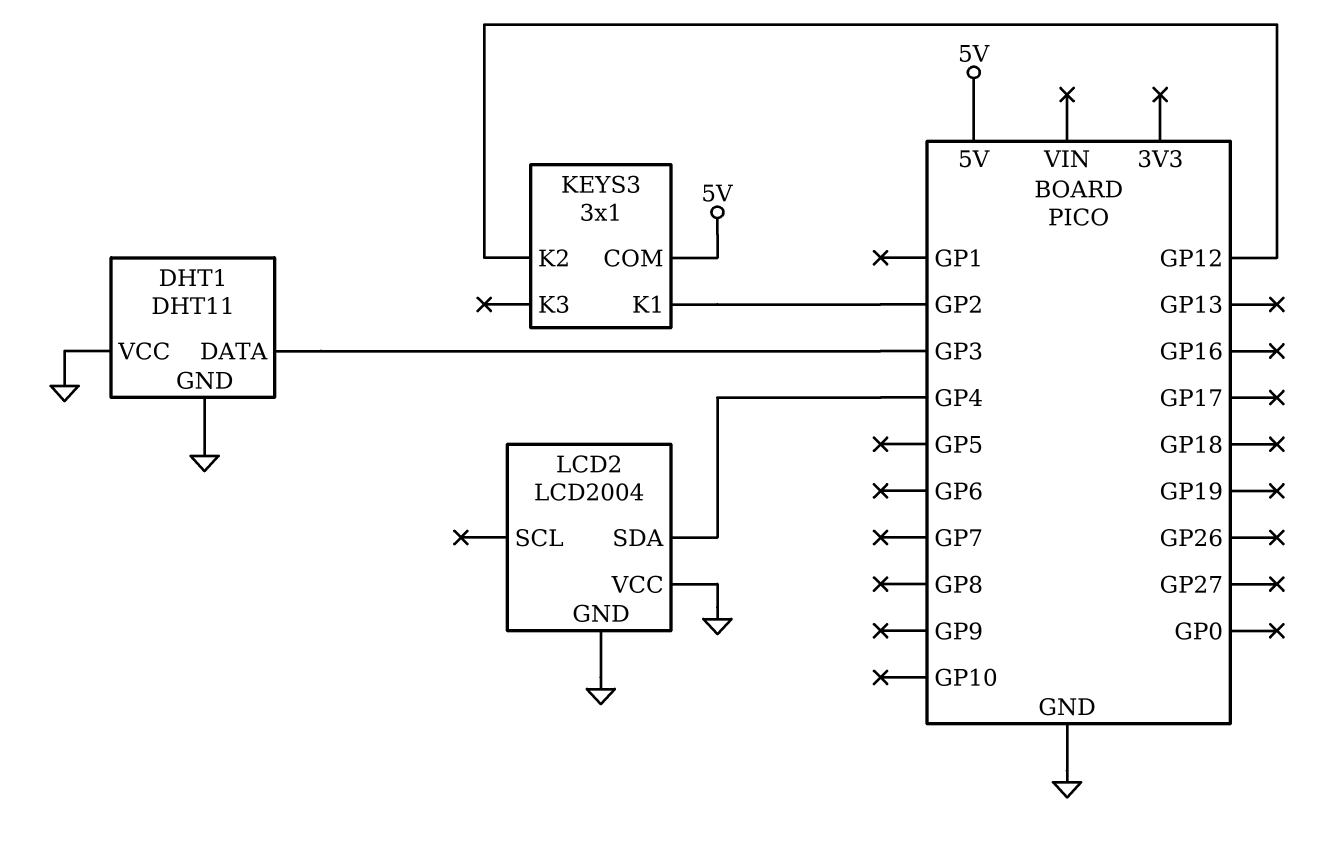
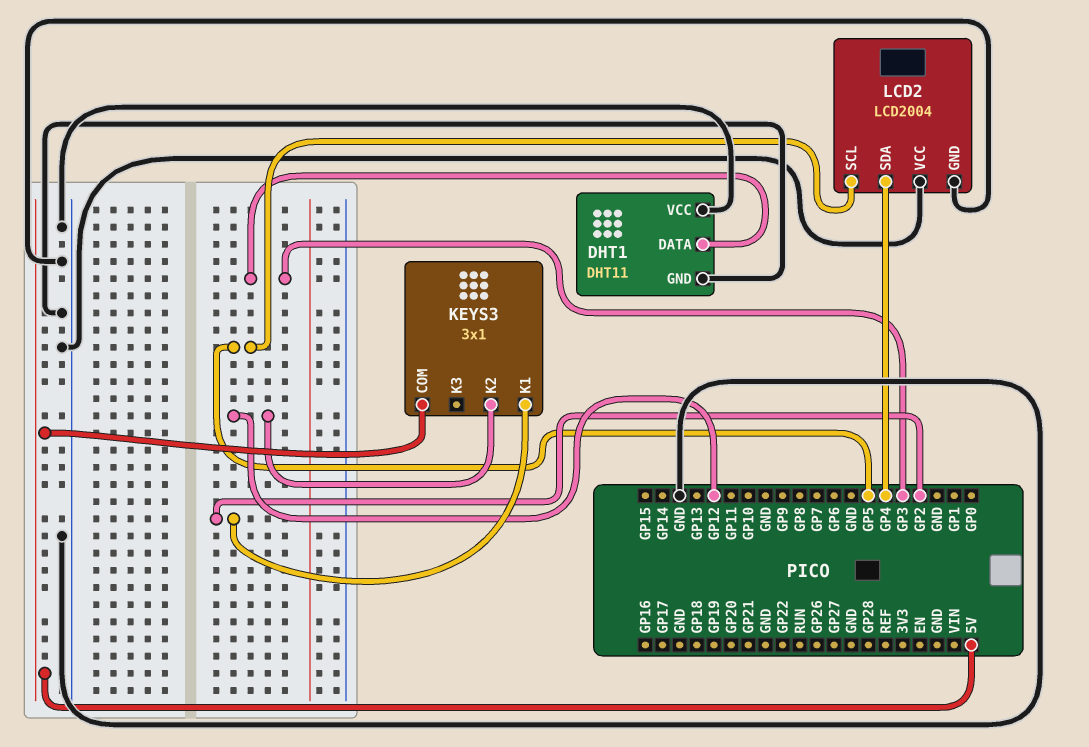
LCD2 pin SCL: none -> GP5

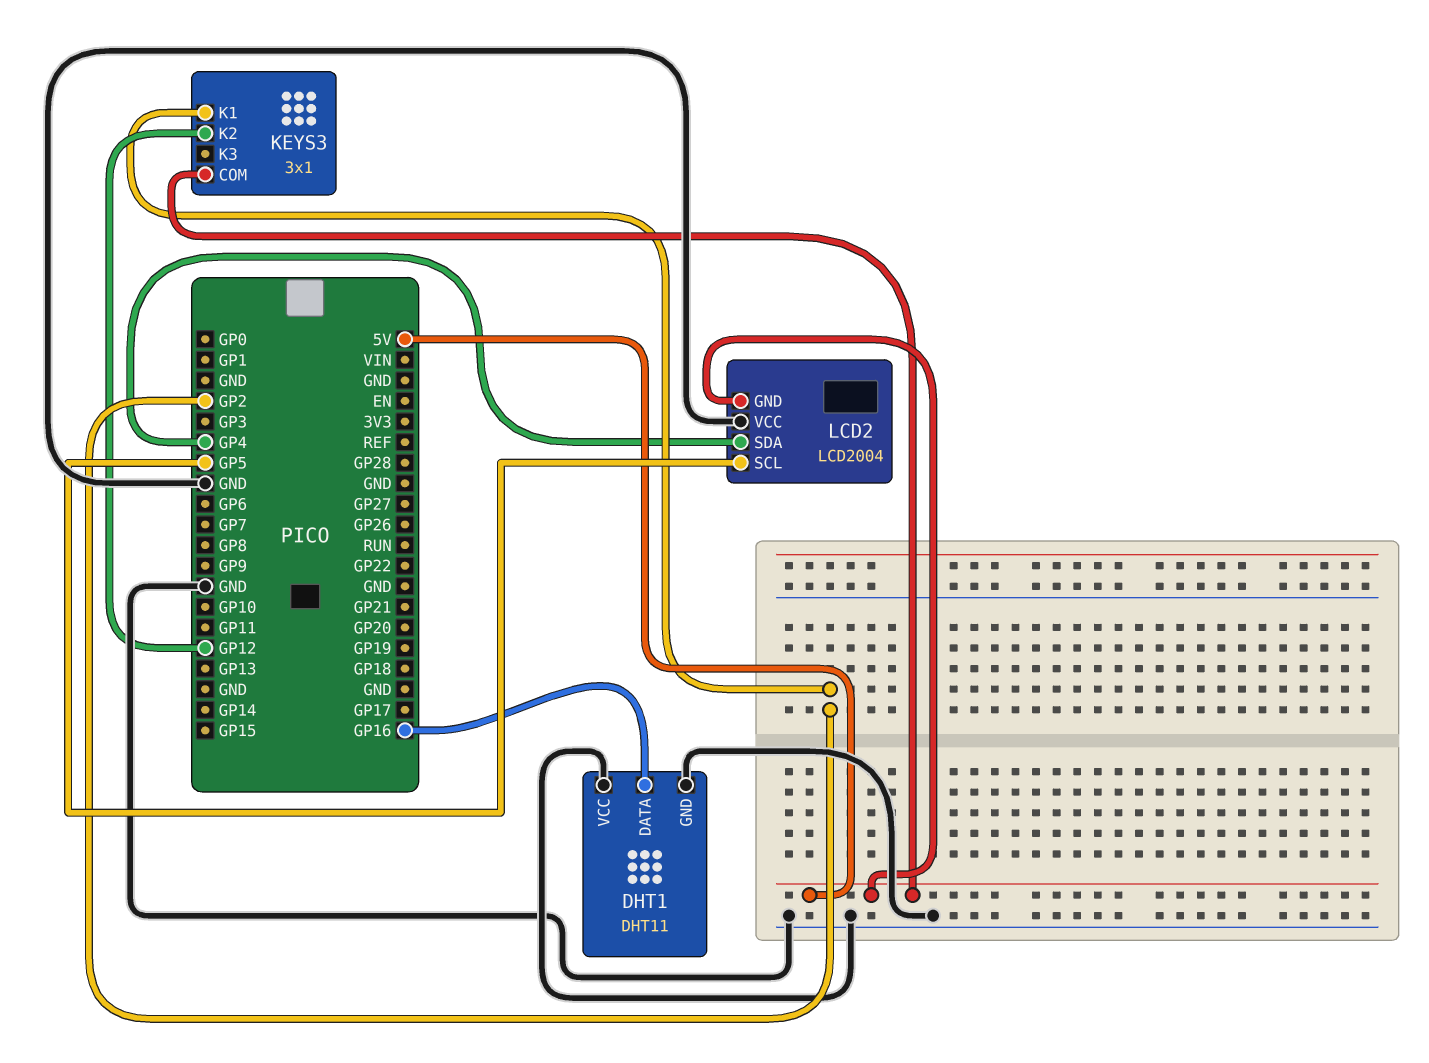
DHT1 pin DATA: GP3 -> GP16
LCD2 pin GND: GND -> 5V

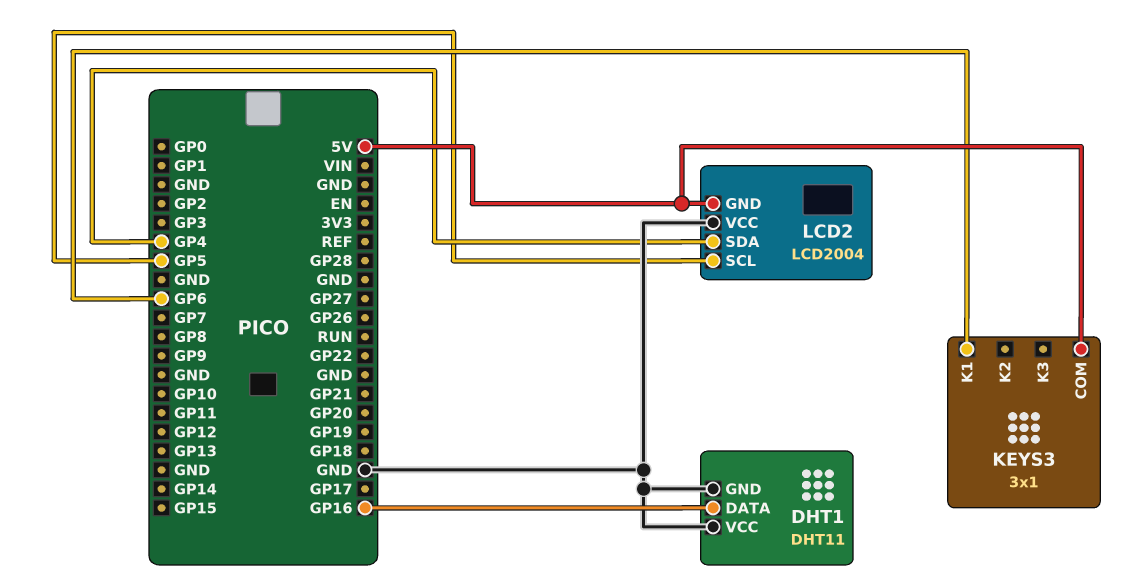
KEYS3 pin K1: GP2 -> GP6
KEYS3 pin K2: GP12 -> none

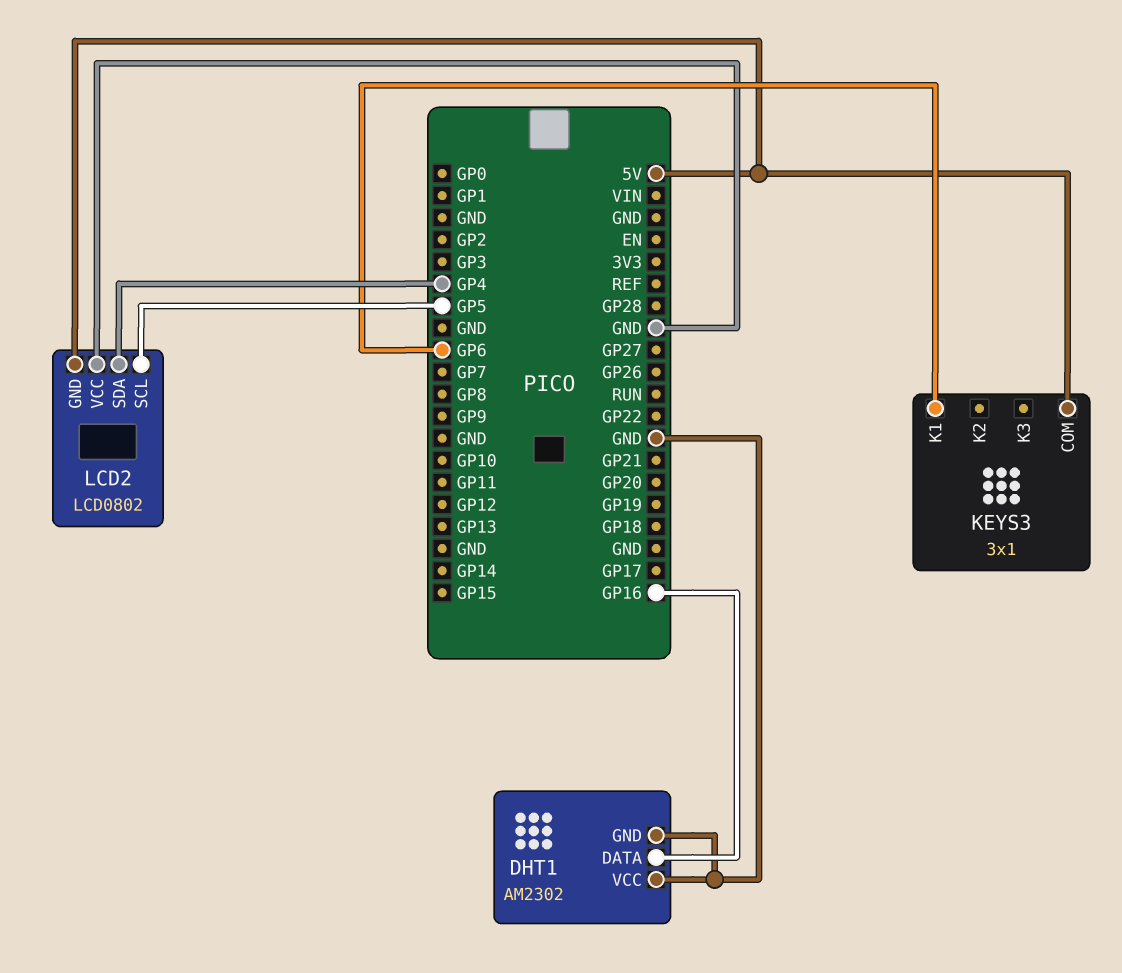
DHT1: DHT11 -> AM2302
LCD2: LCD2004 -> LCD0802

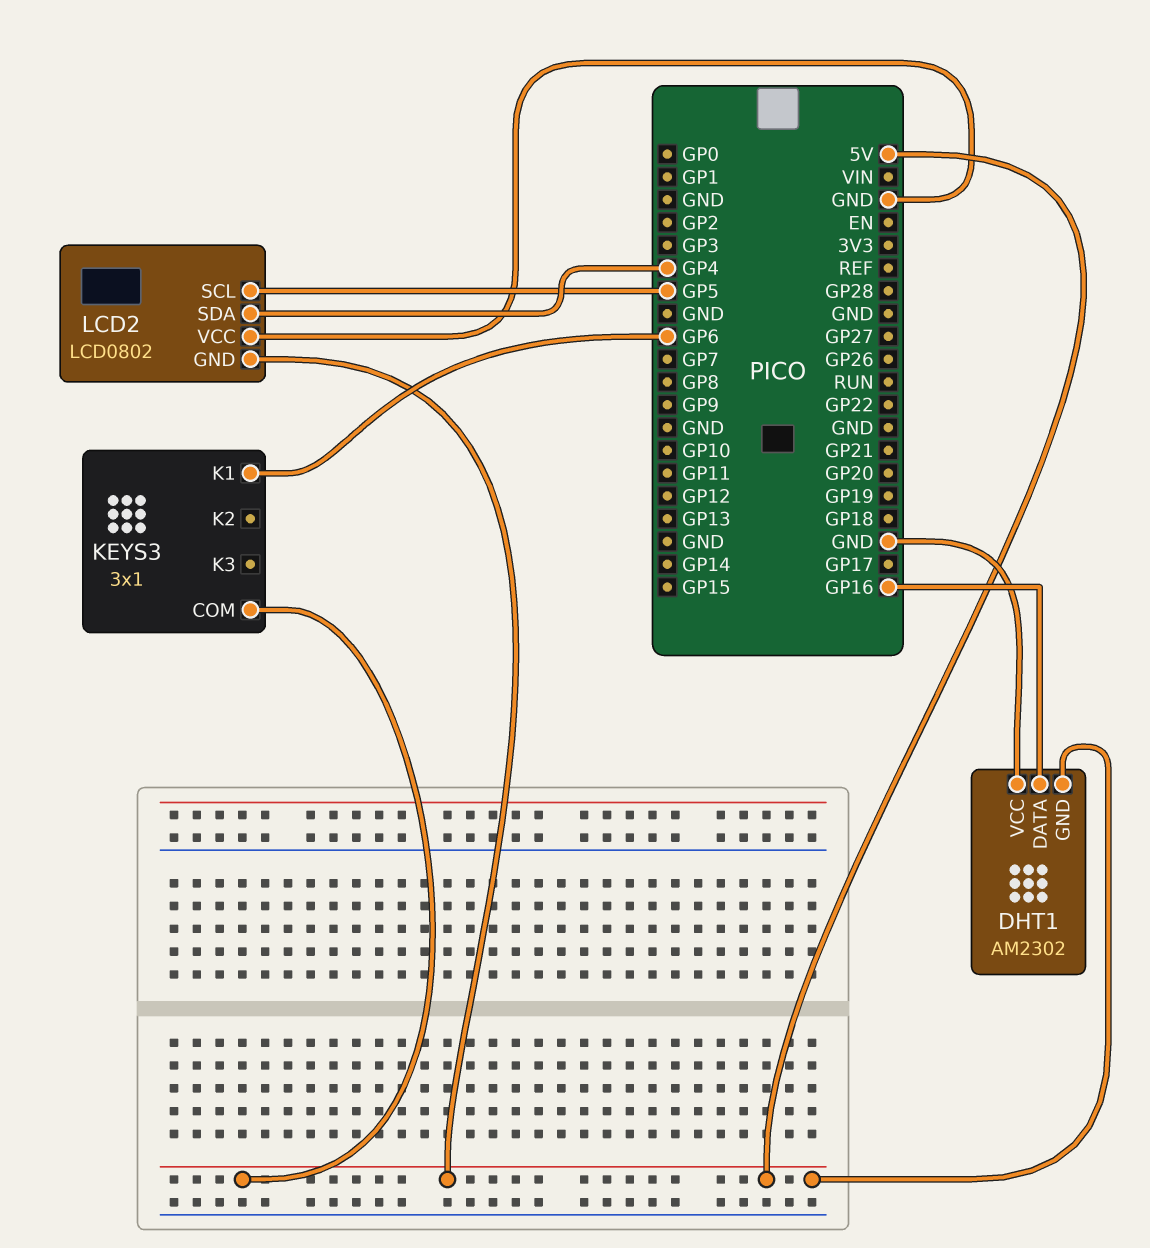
DHT1 pin GND: GND -> 5V

